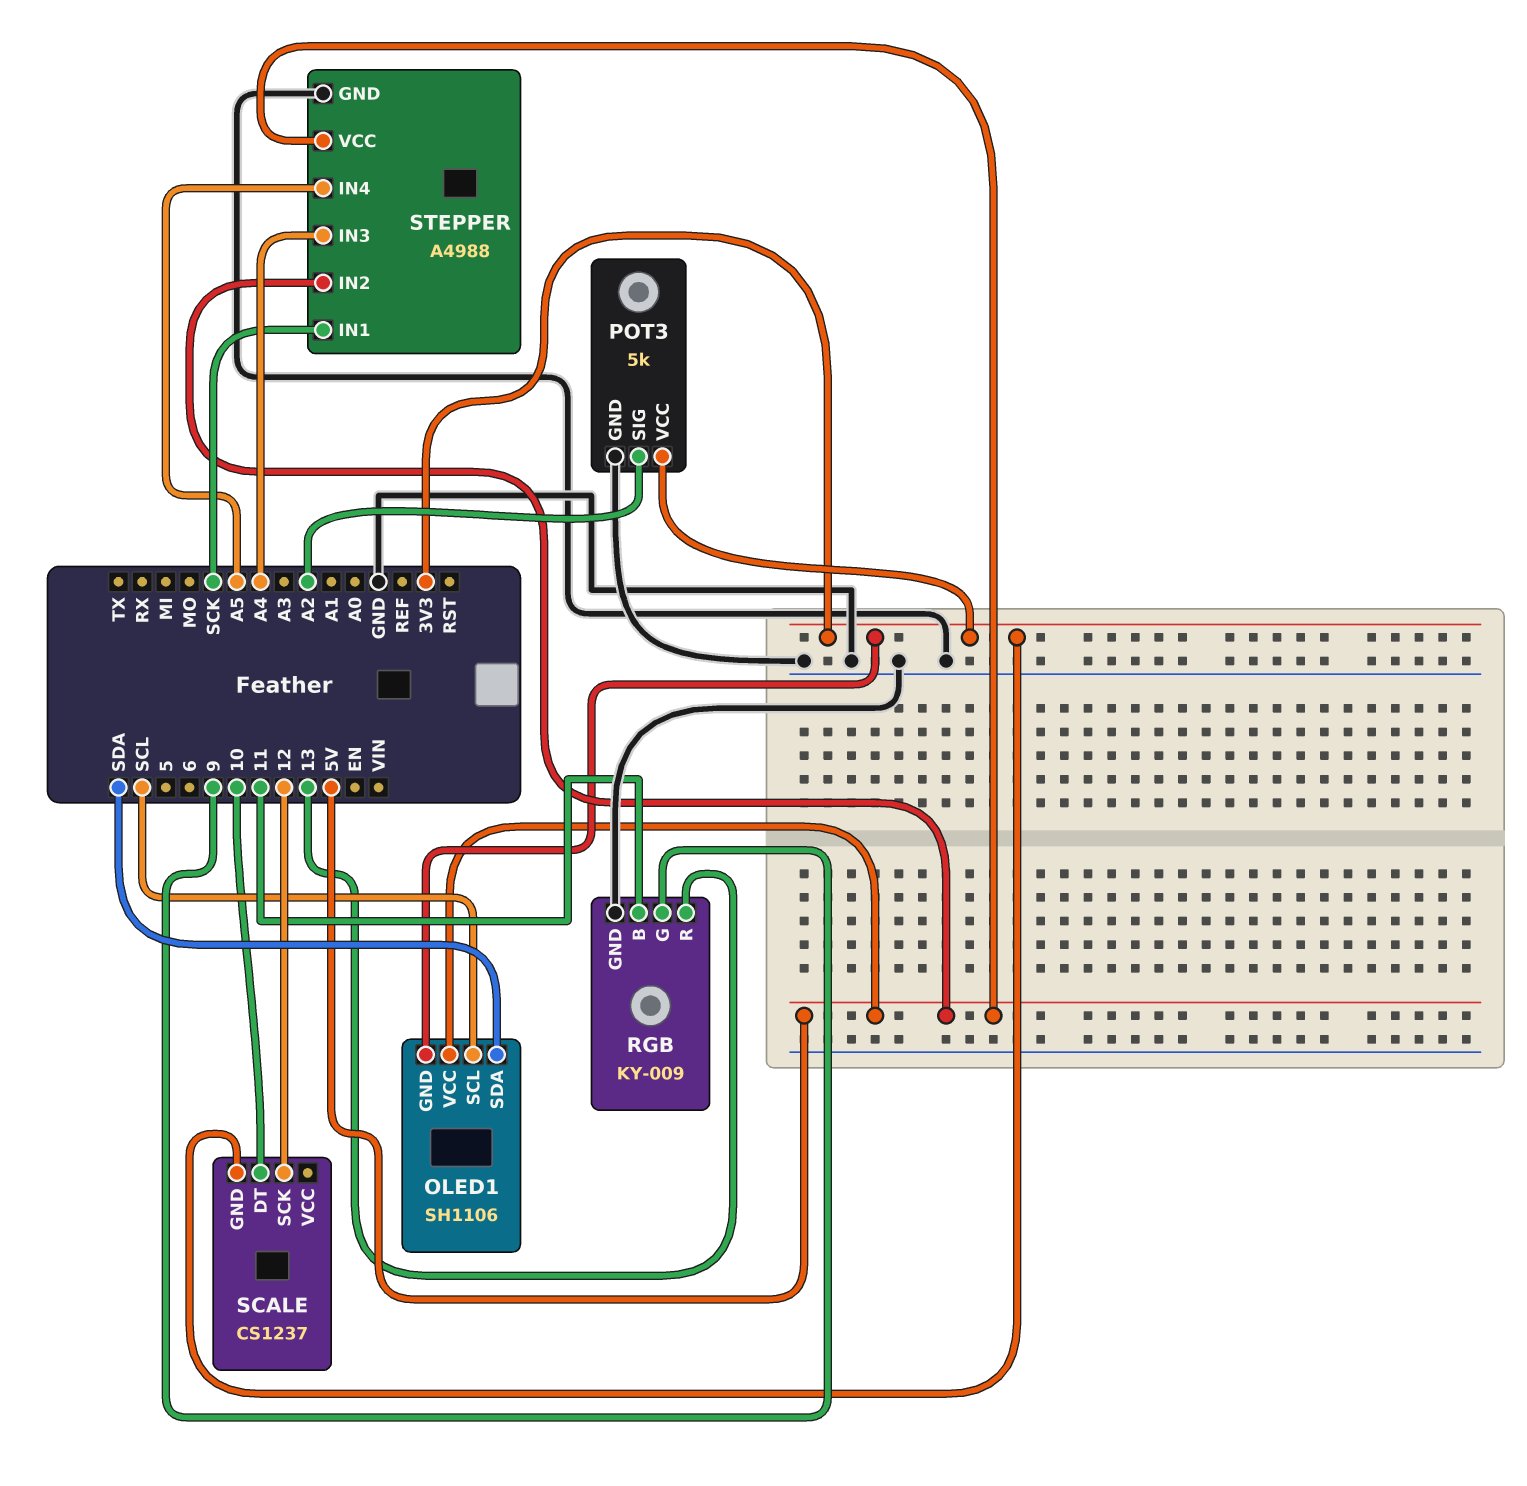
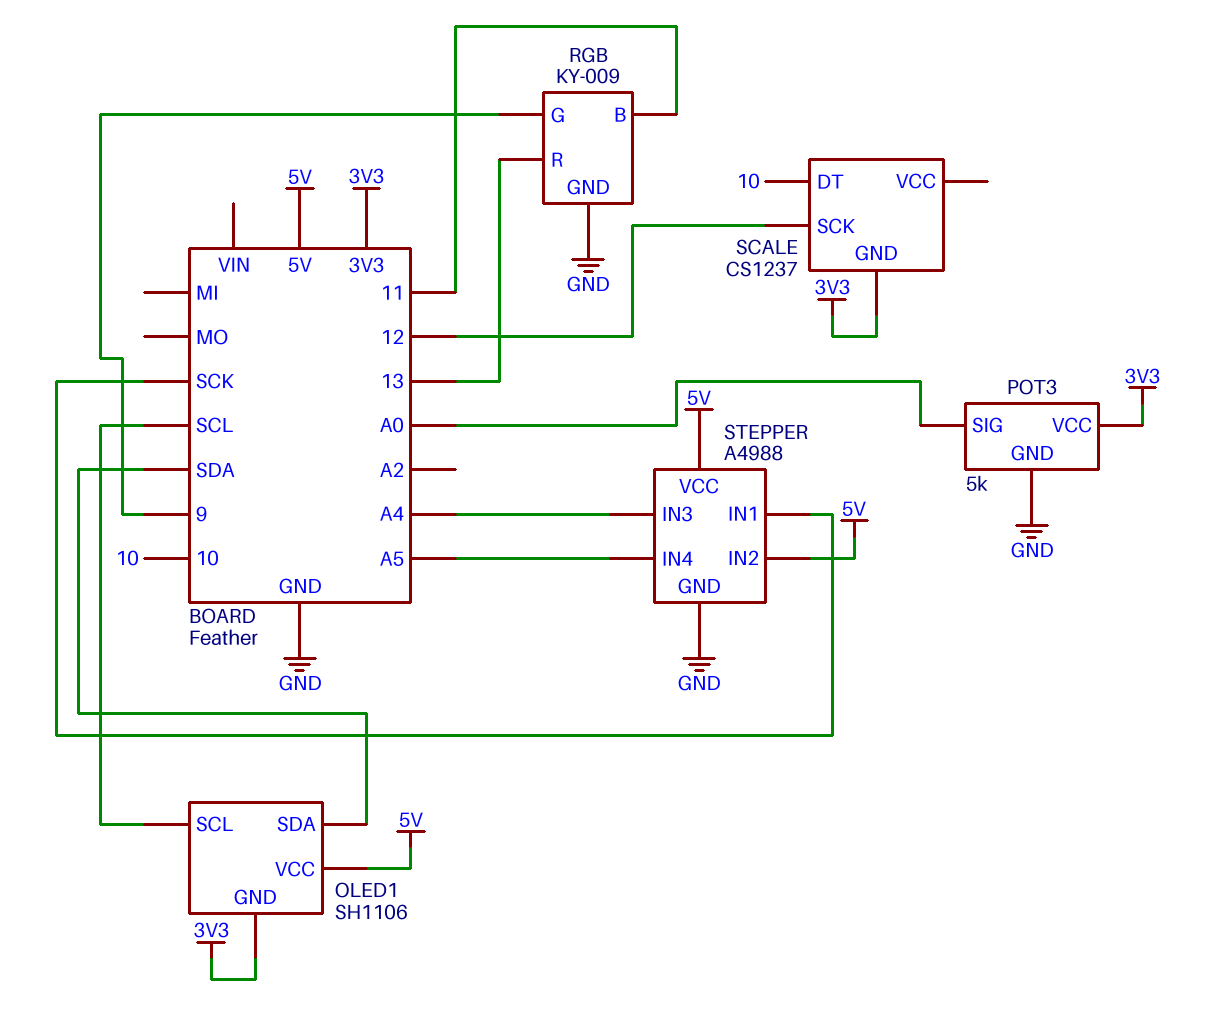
POT3 pin SIG: A2 -> A0

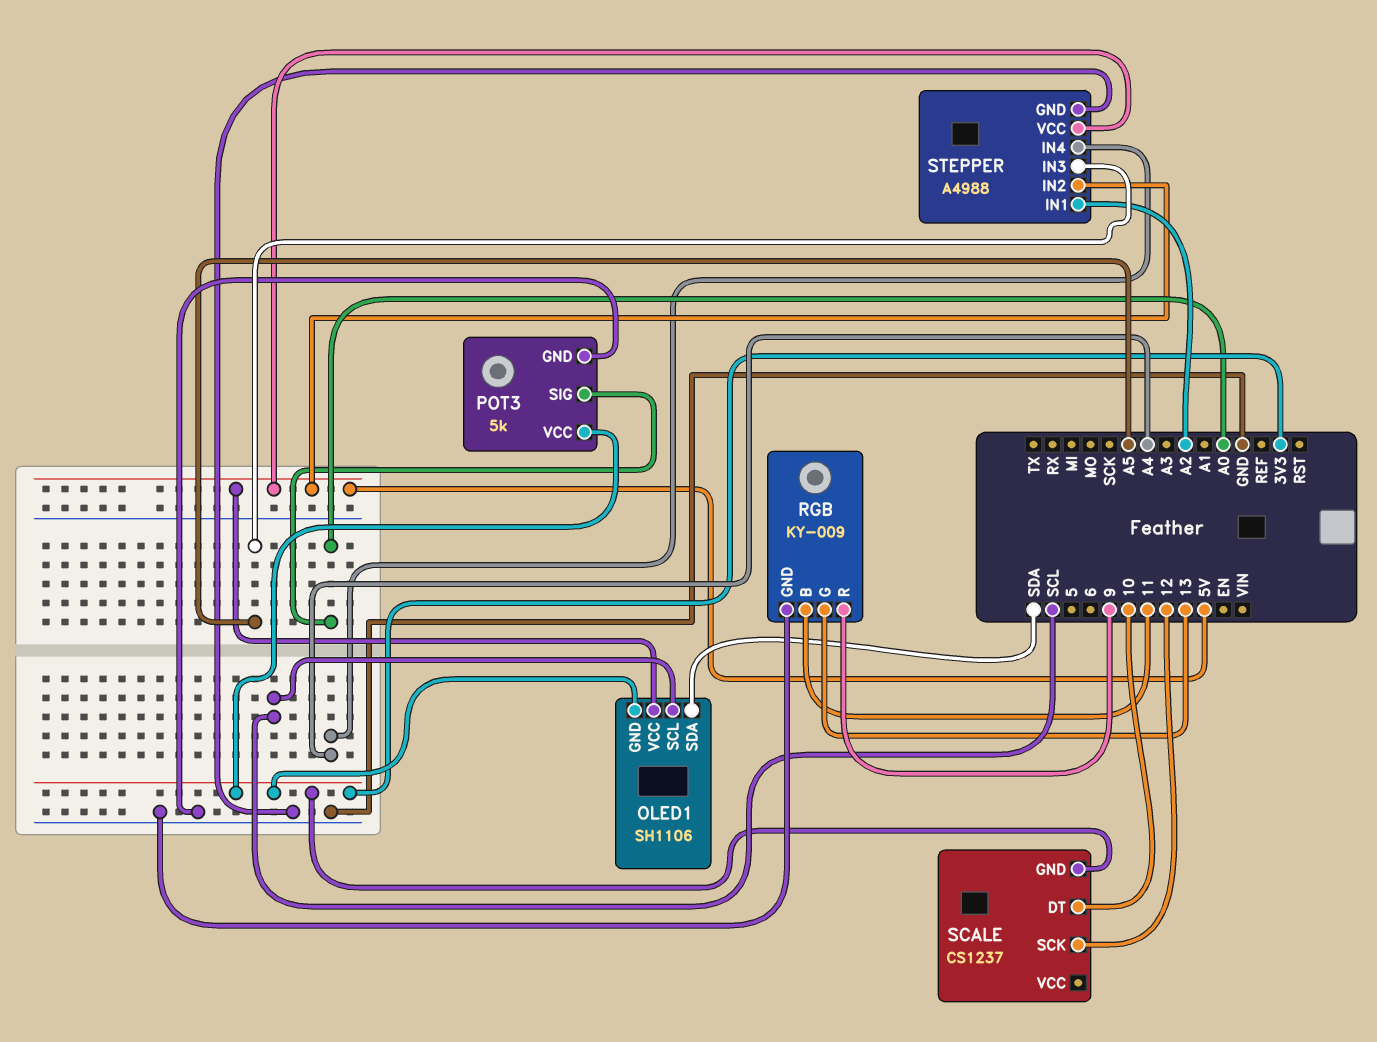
RGB pin G: 9 -> 13
RGB pin R: 13 -> 9
STEPPER pin IN1: SCK -> A2
STEPPER pin IN3: A4 -> A5
STEPPER pin IN4: A5 -> A4

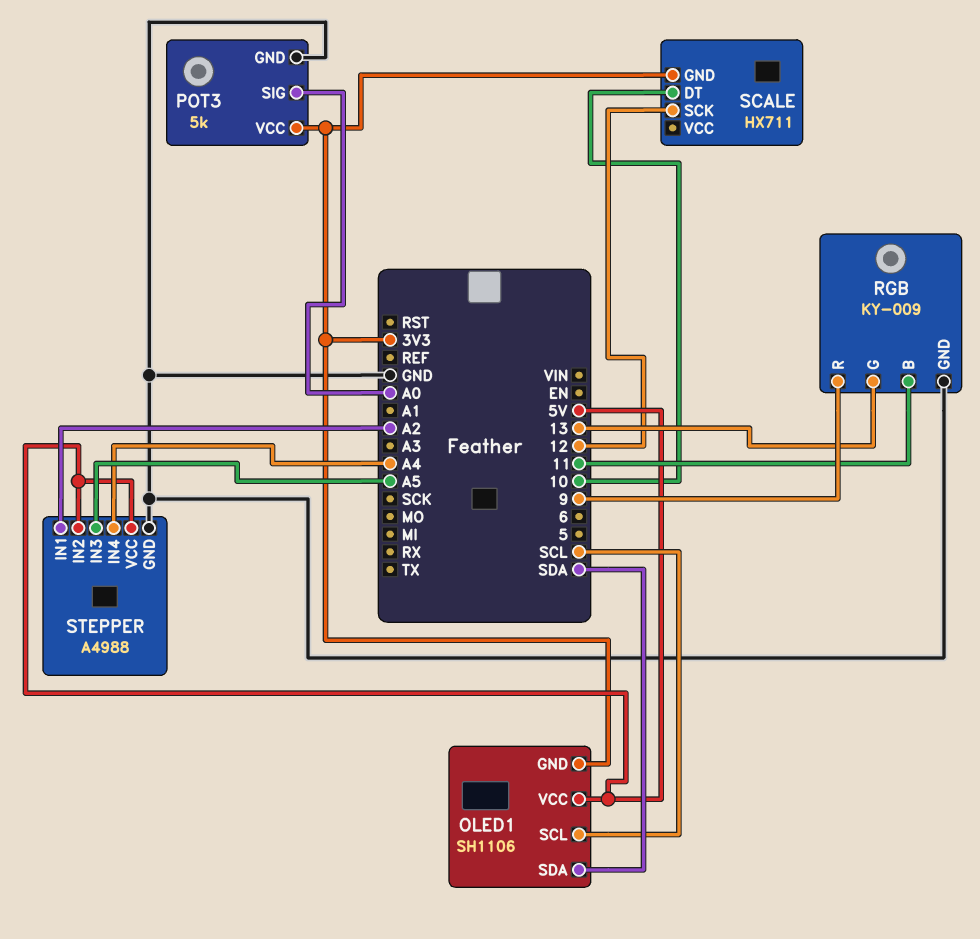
SCALE: CS1237 -> HX711

